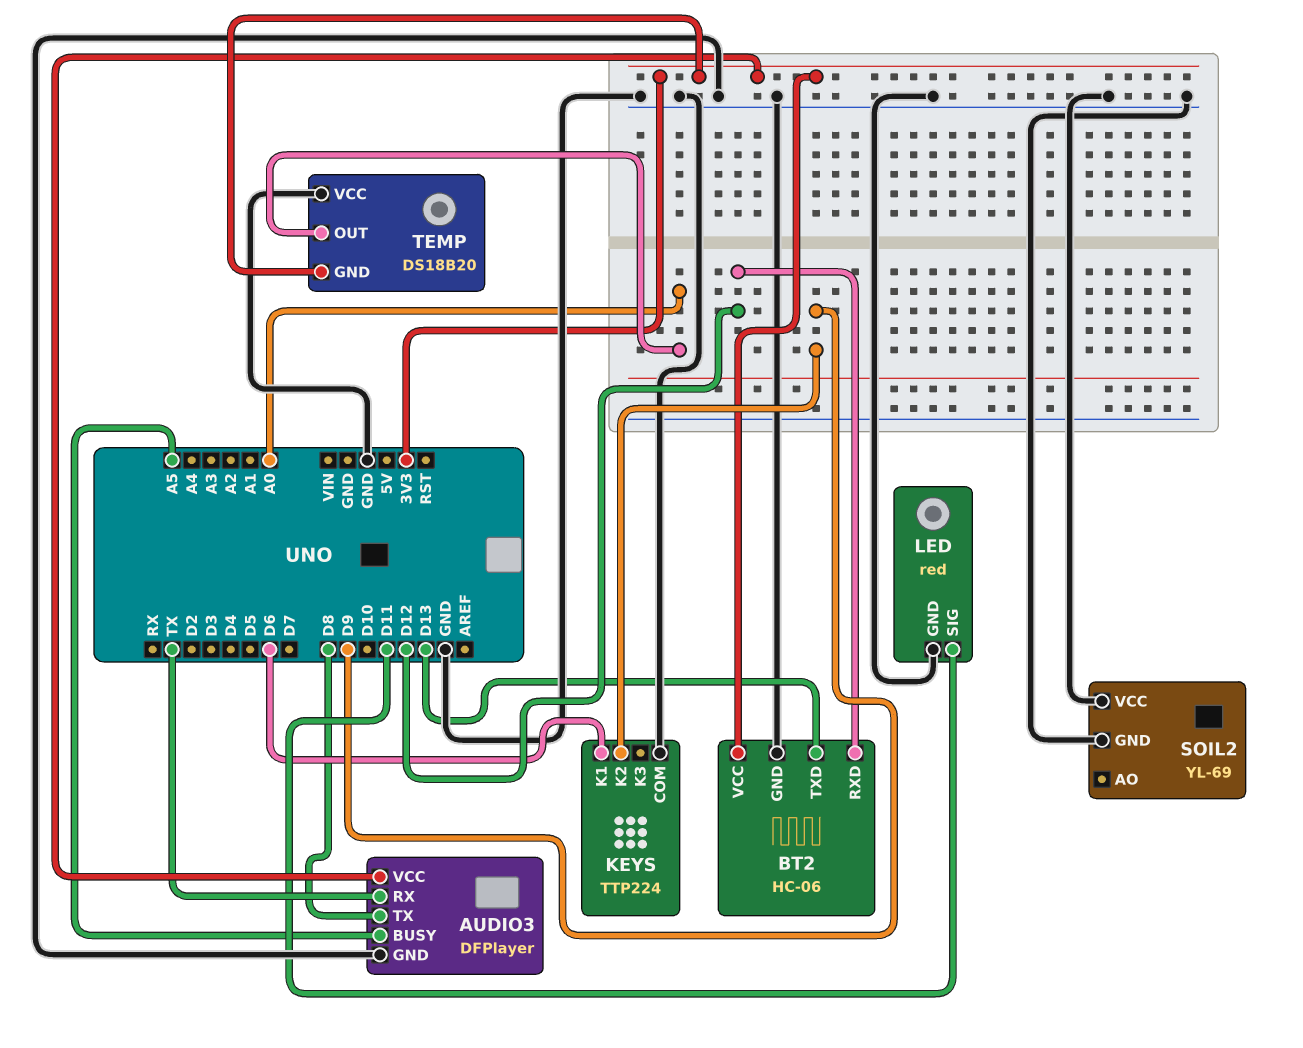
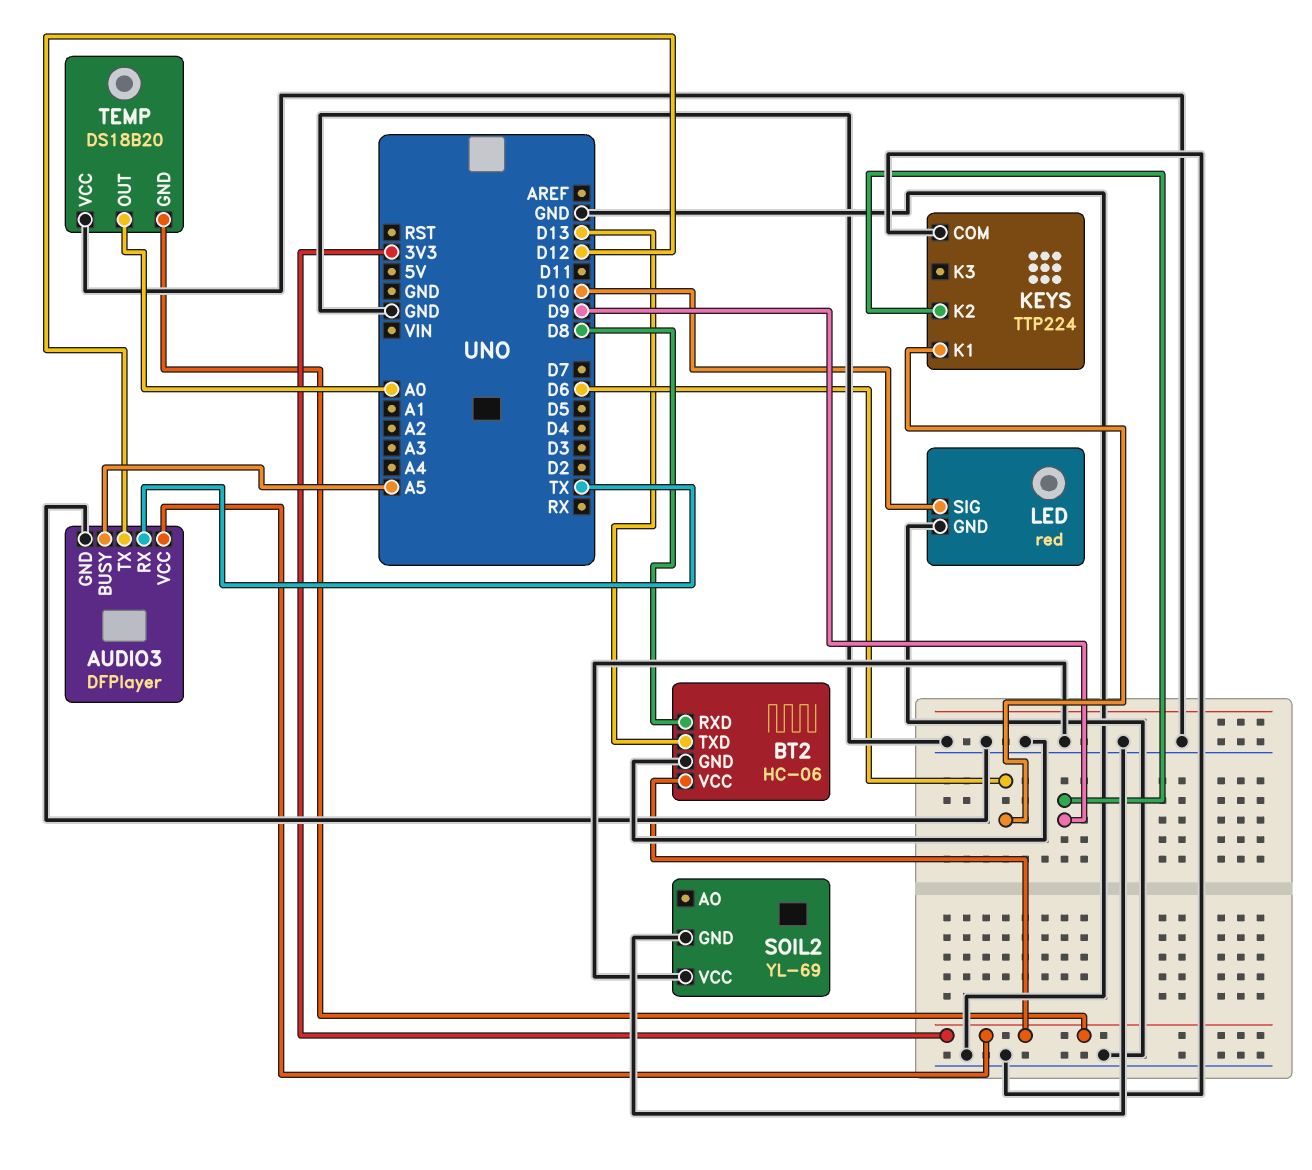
AUDIO3 pin TX: D8 -> D12
BT2 pin RXD: D12 -> D8
LED pin SIG: D11 -> D10

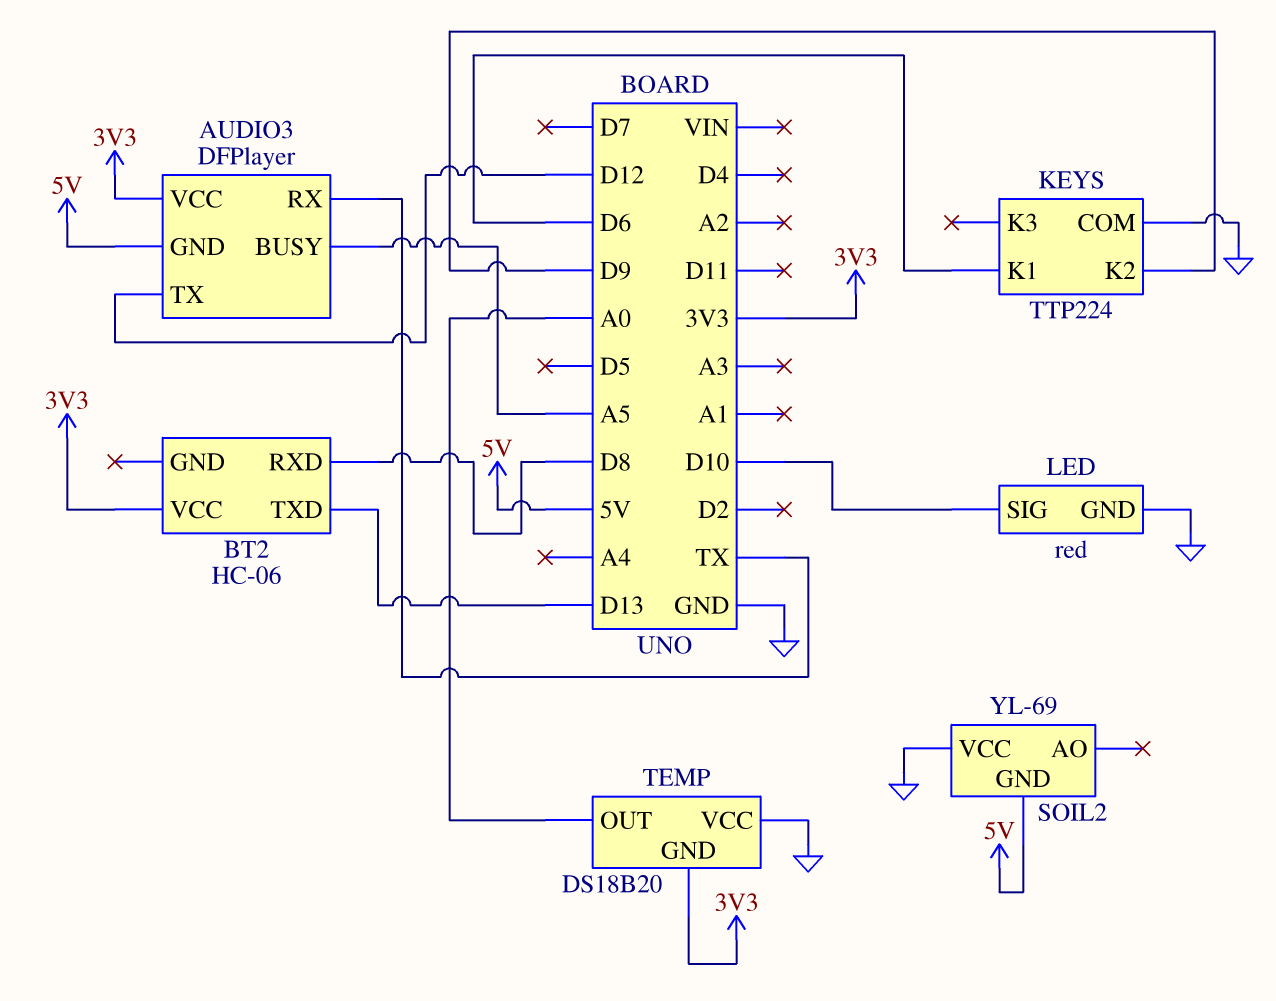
AUDIO3 pin GND: GND -> 5V
BT2 pin GND: GND -> none
SOIL2 pin GND: GND -> 5V

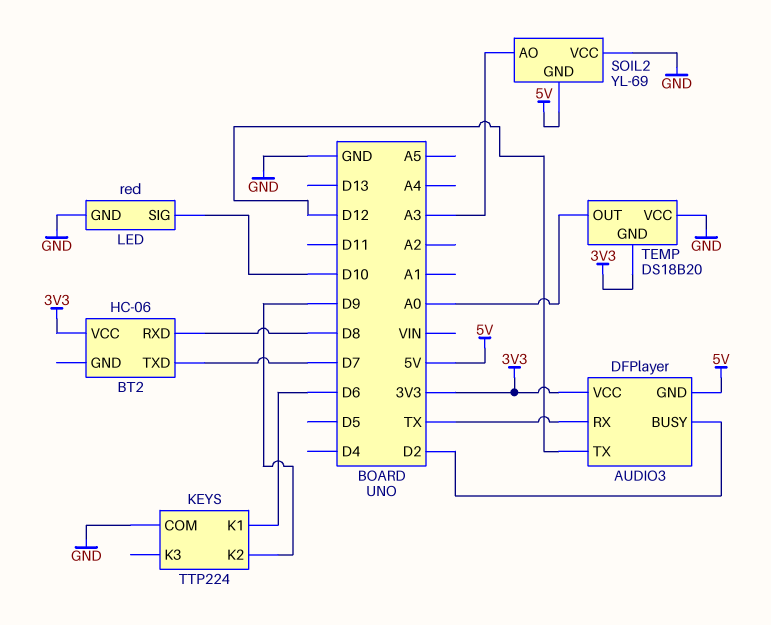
AUDIO3 pin BUSY: A5 -> D2
BT2 pin TXD: D13 -> D7
SOIL2 pin AO: none -> A3

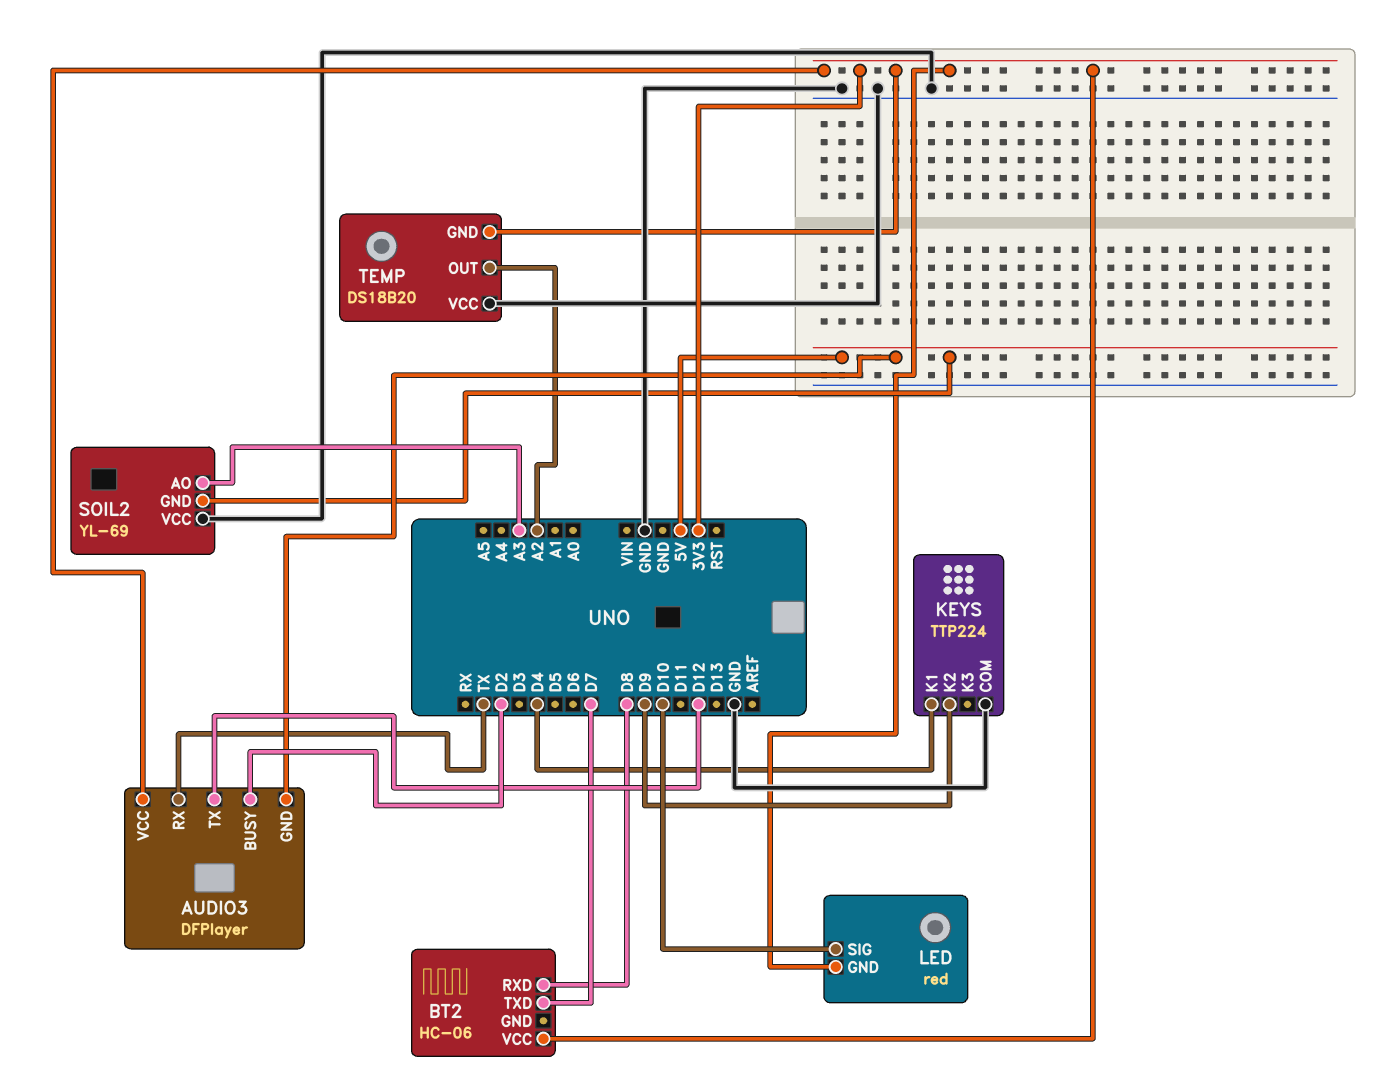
KEYS pin K1: D6 -> D4
LED pin GND: GND -> 3V3
TEMP pin OUT: A0 -> A2

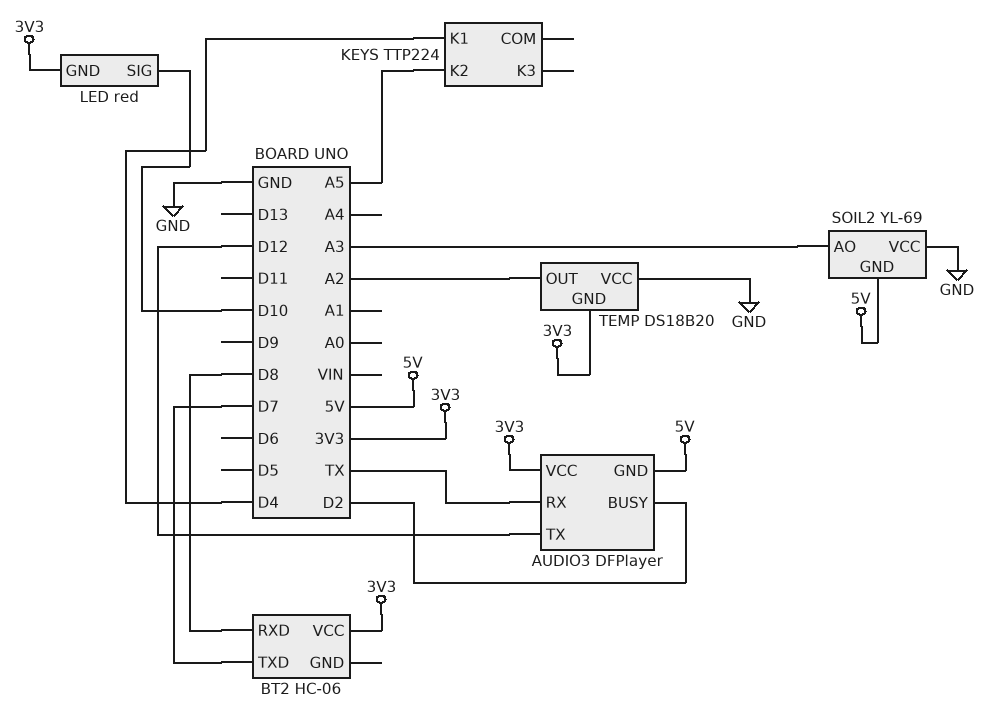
KEYS pin COM: GND -> none
KEYS pin K2: D9 -> A5

